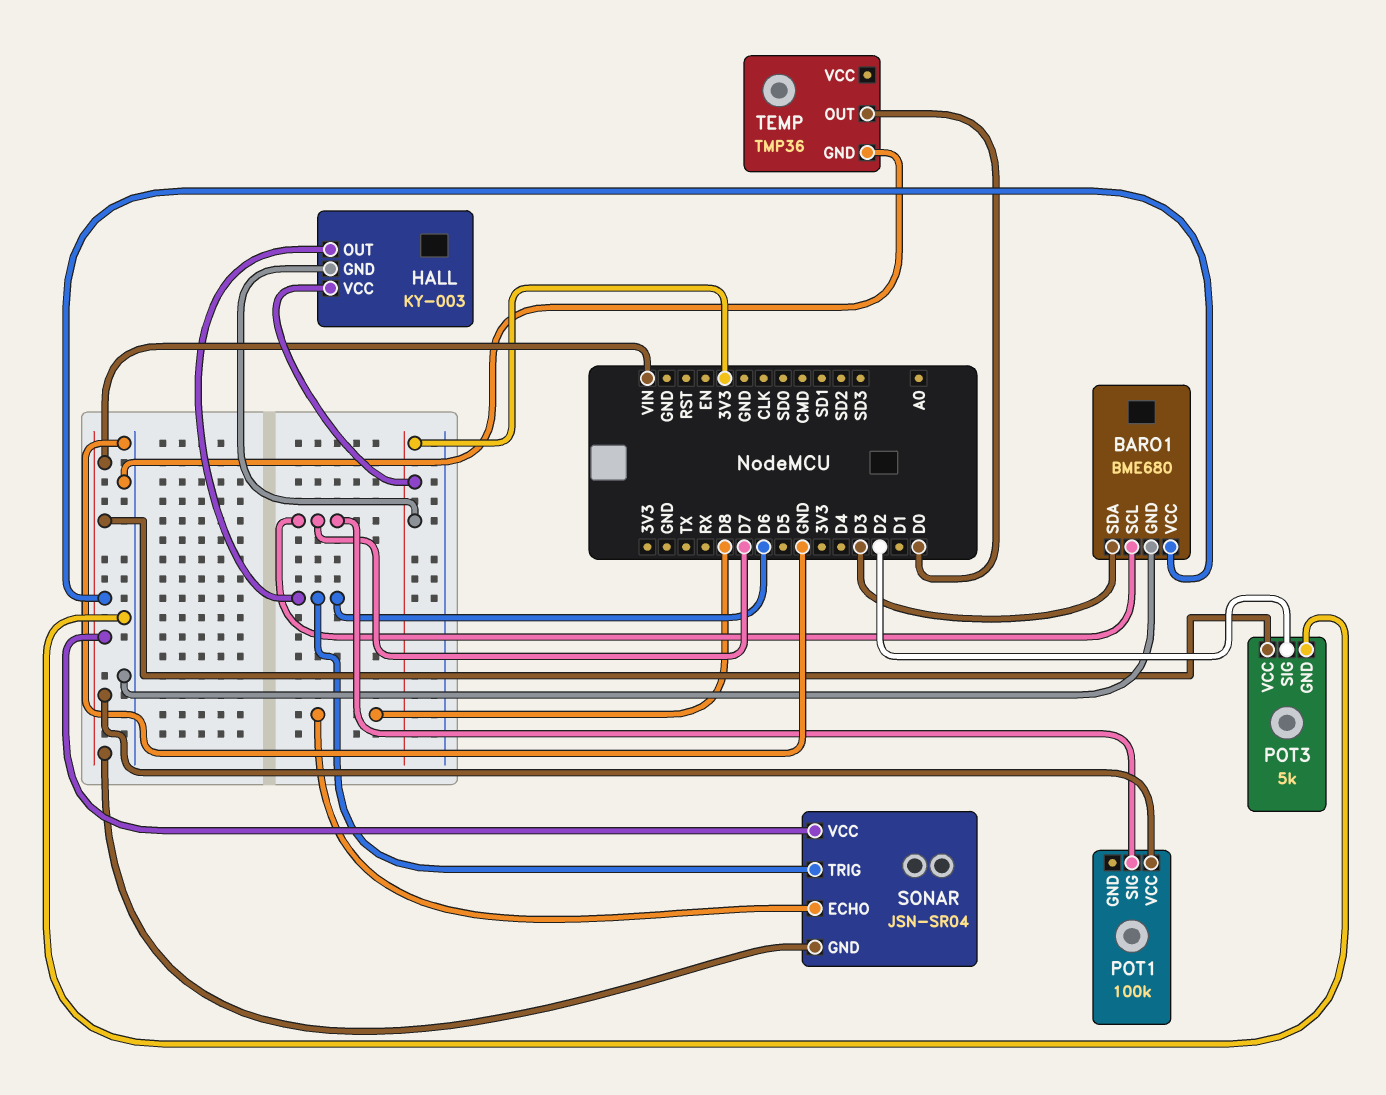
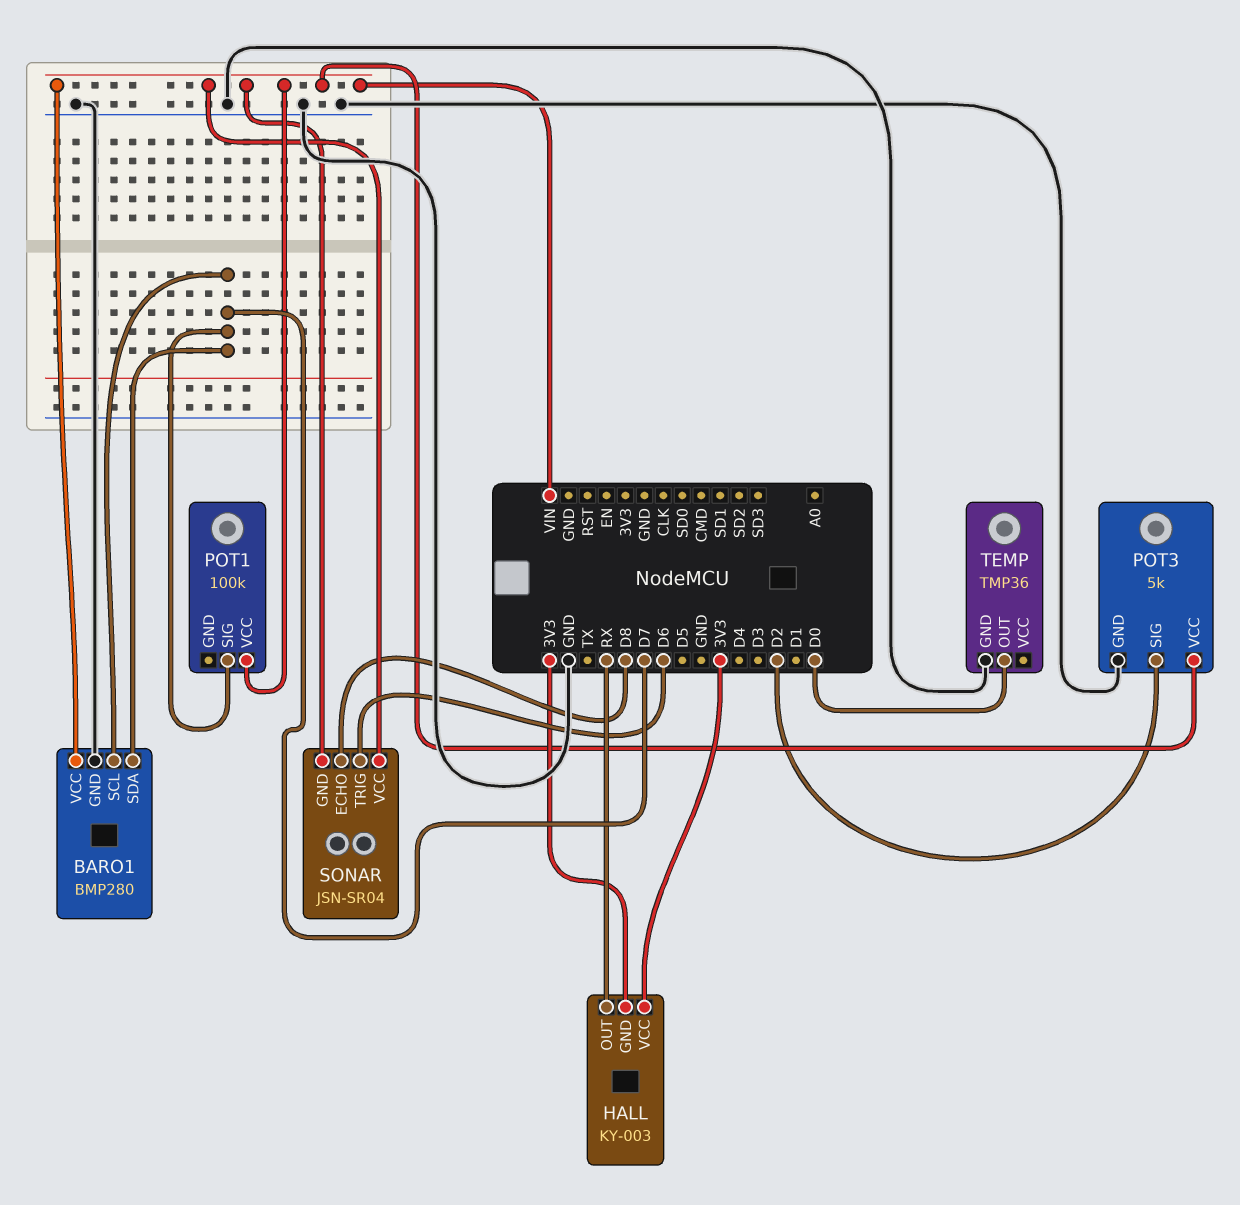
BARO1: BME680 -> BMP280
BARO1 pin SDA: D3 -> D7
HALL pin OUT: D6 -> RX

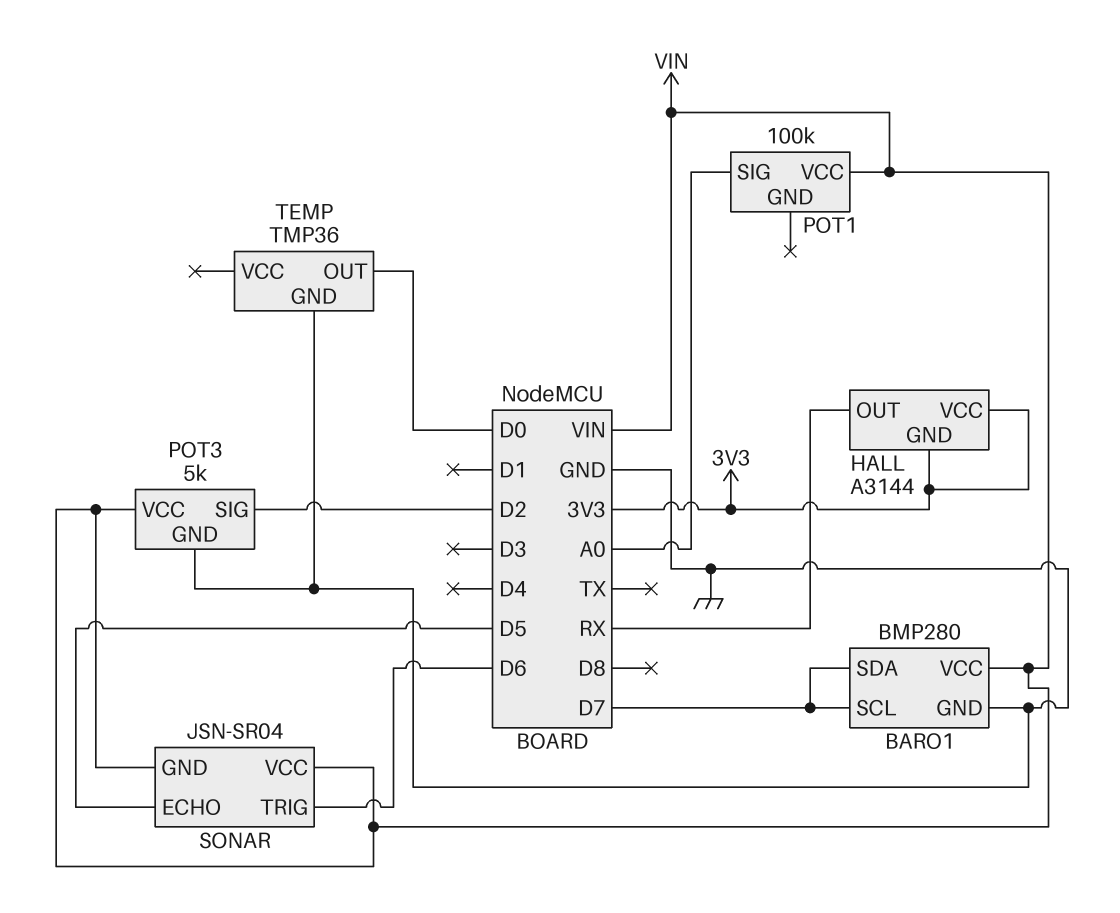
HALL: KY-003 -> A3144
POT1 pin SIG: D7 -> A0
SONAR pin ECHO: D8 -> D5

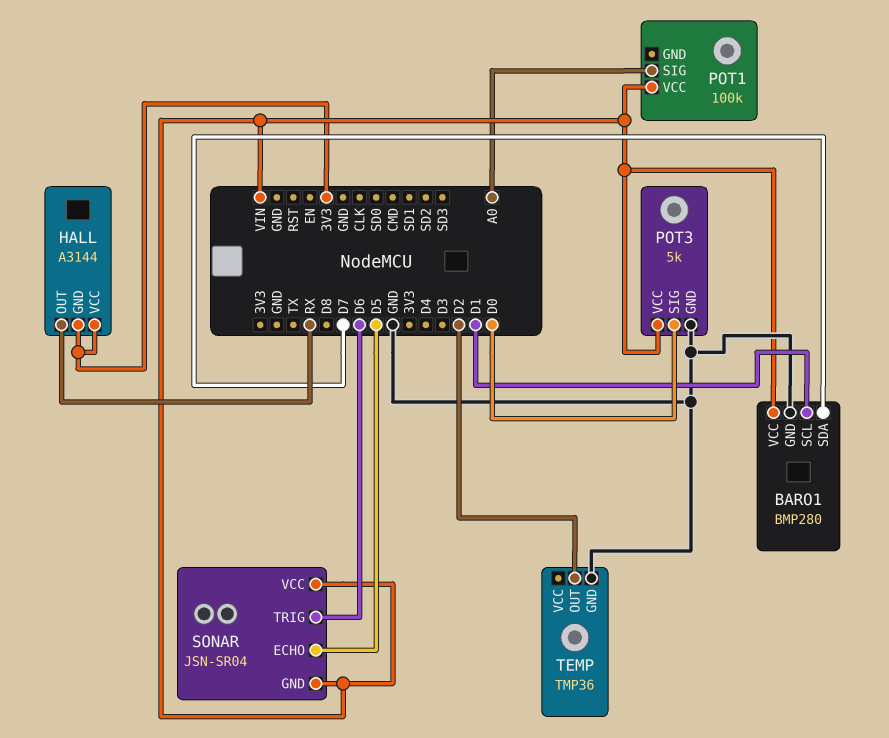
BARO1 pin SCL: D7 -> D1
POT3 pin SIG: D2 -> D0
TEMP pin OUT: D0 -> D2

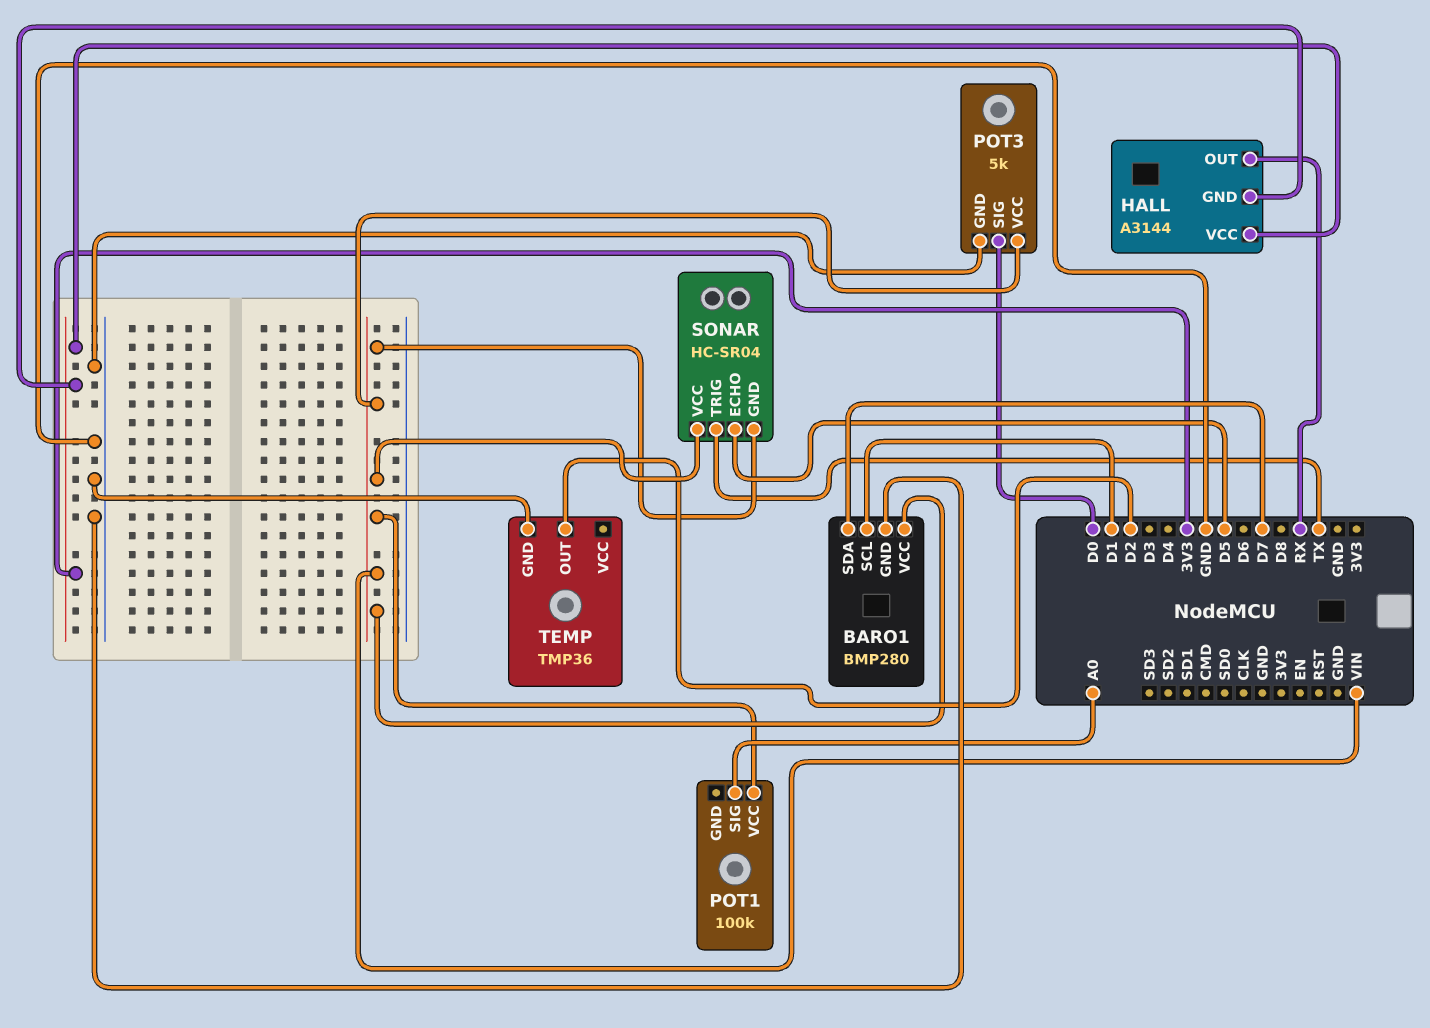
SONAR: JSN-SR04 -> HC-SR04
SONAR pin TRIG: D6 -> TX

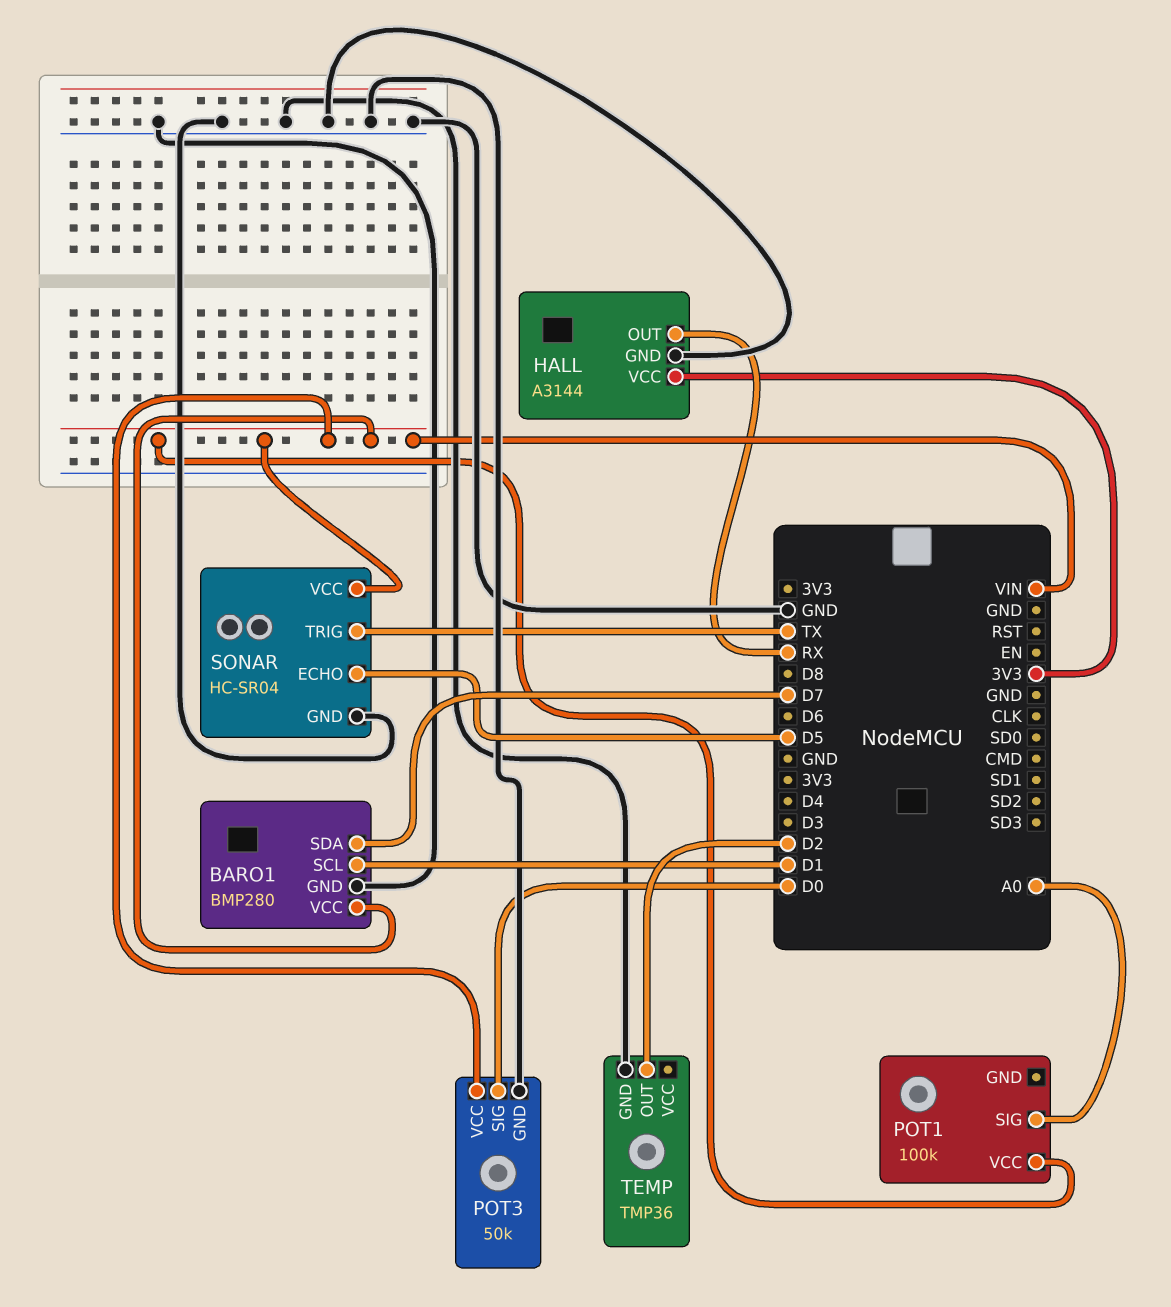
HALL pin GND: 3V3 -> GND
POT3: 5k -> 50k
SONAR pin GND: VIN -> GND

